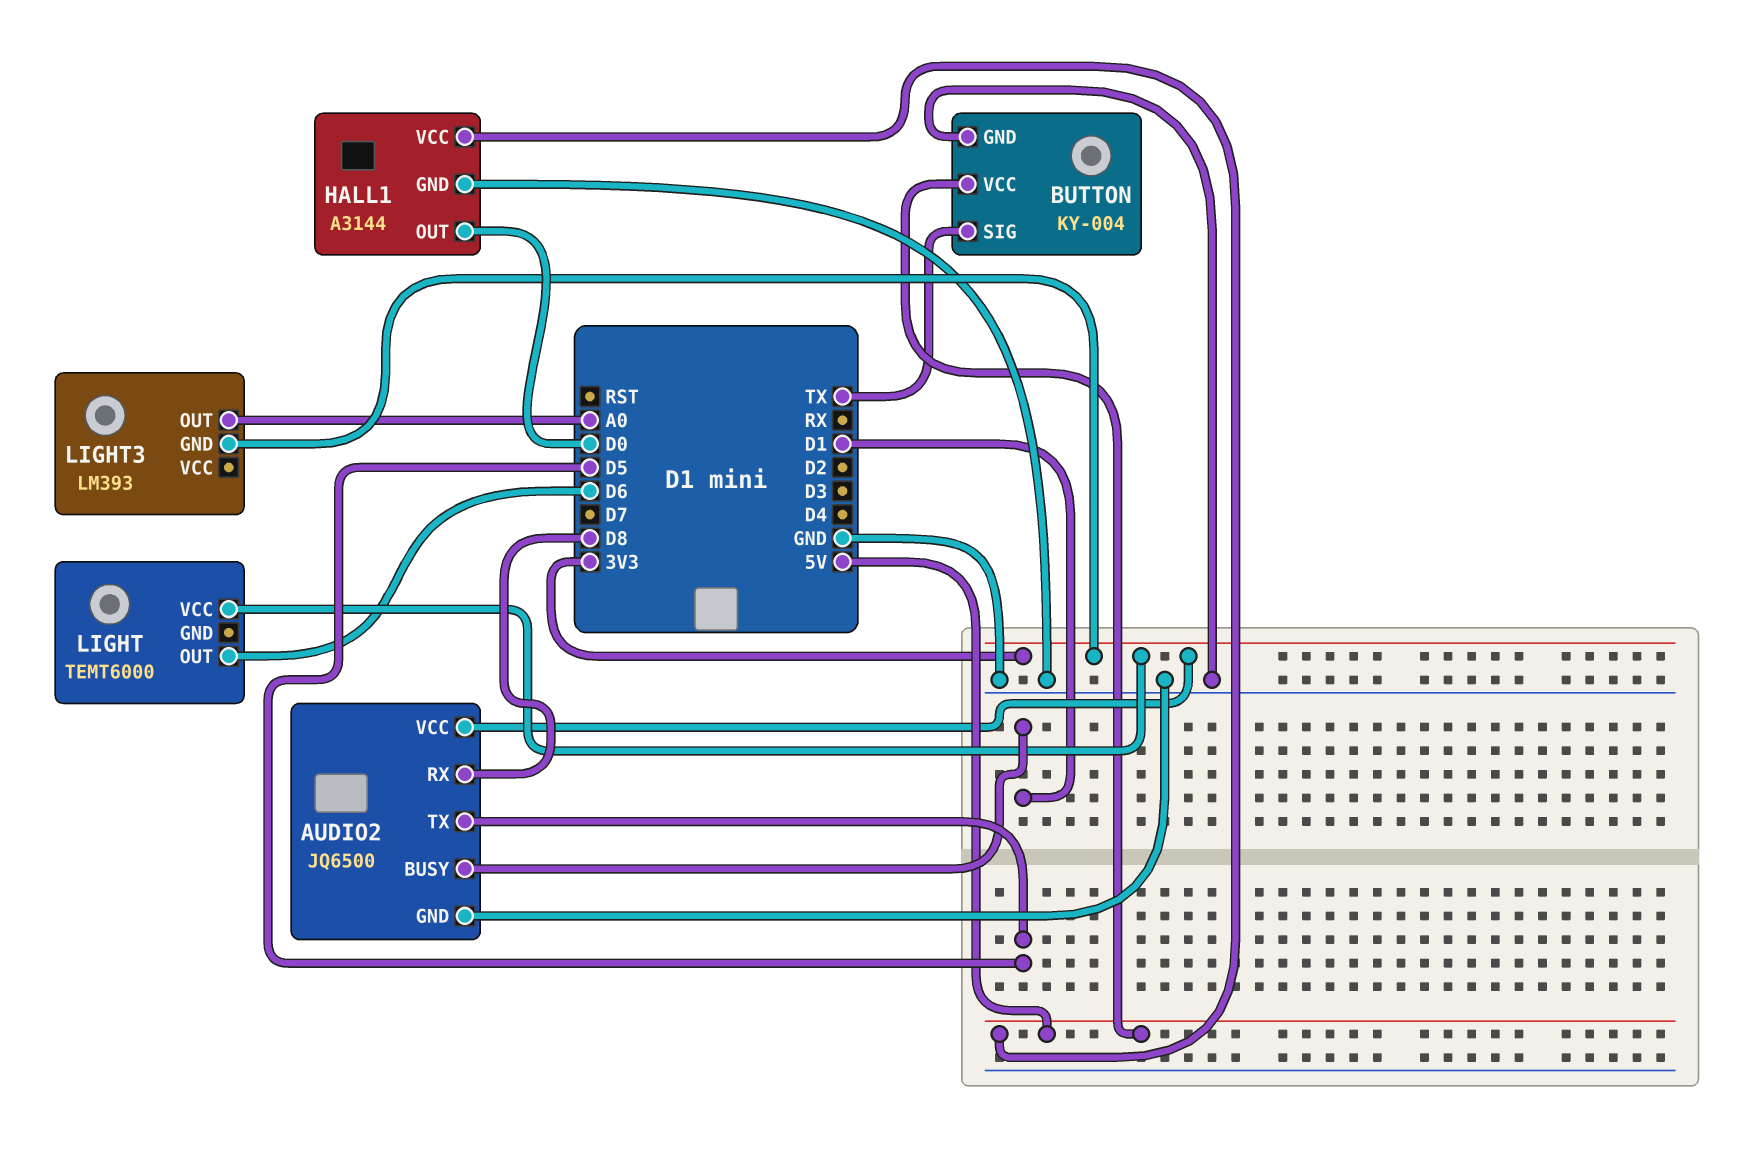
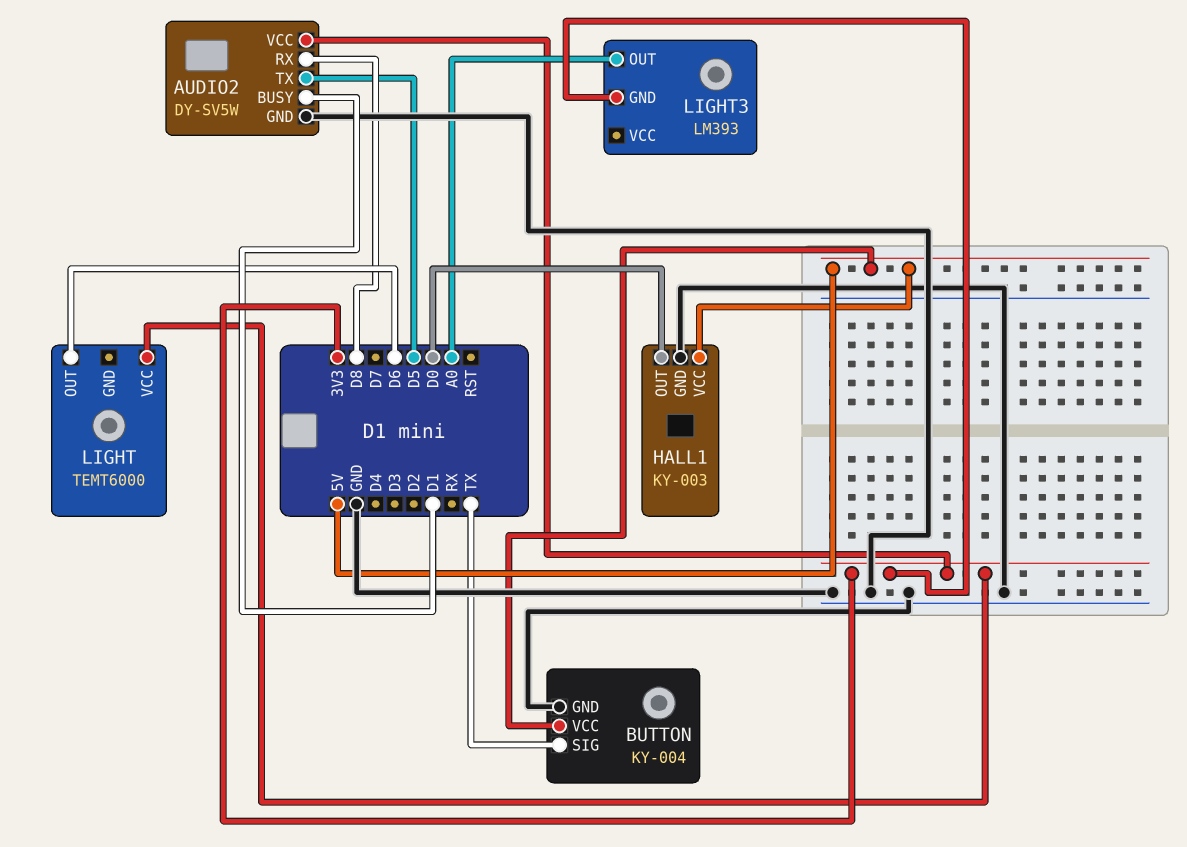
AUDIO2: JQ6500 -> DY-SV5W
HALL1: A3144 -> KY-003

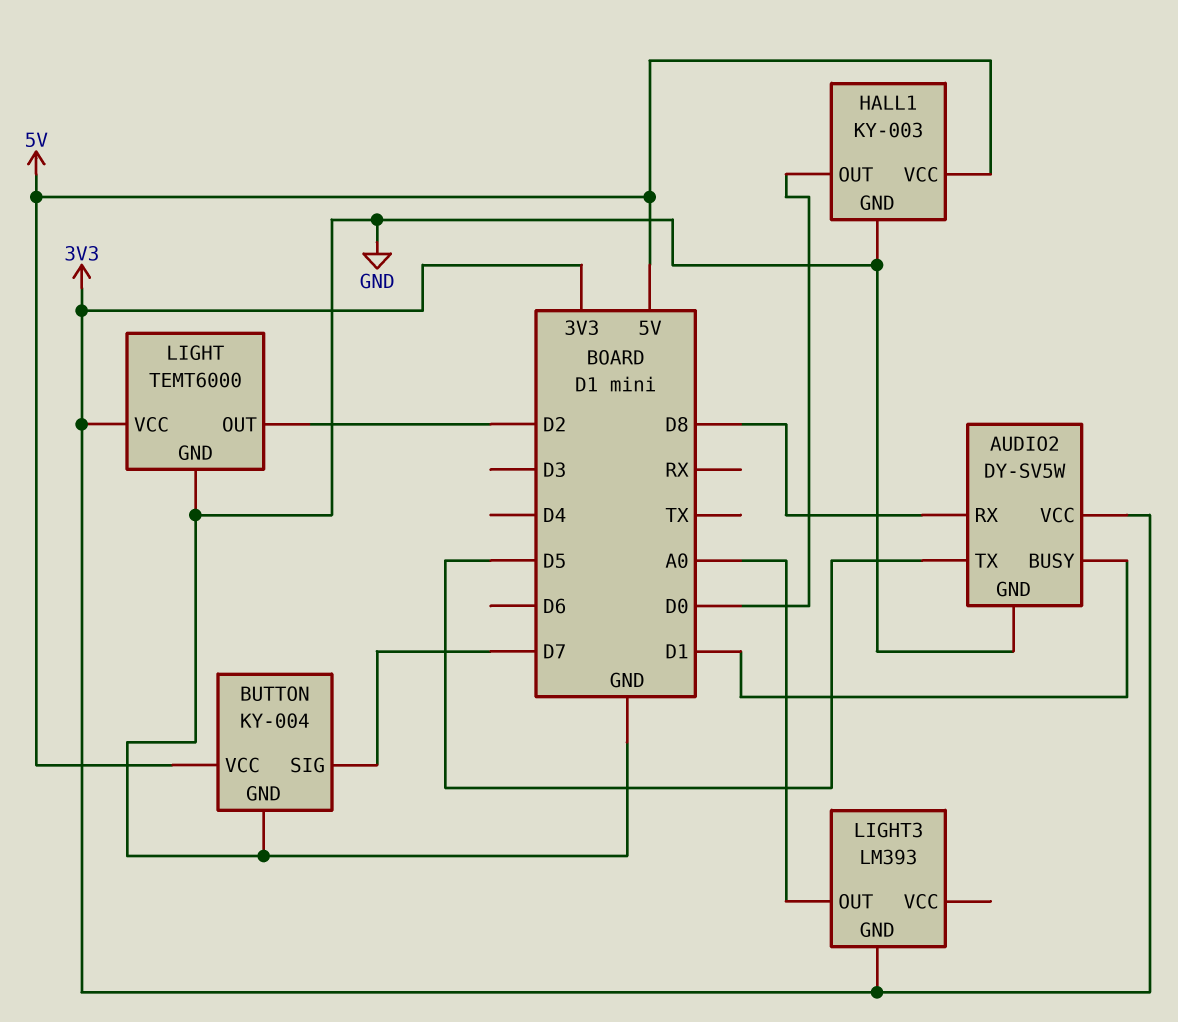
BUTTON pin SIG: TX -> D7
LIGHT pin GND: none -> GND
LIGHT pin OUT: D6 -> D2

